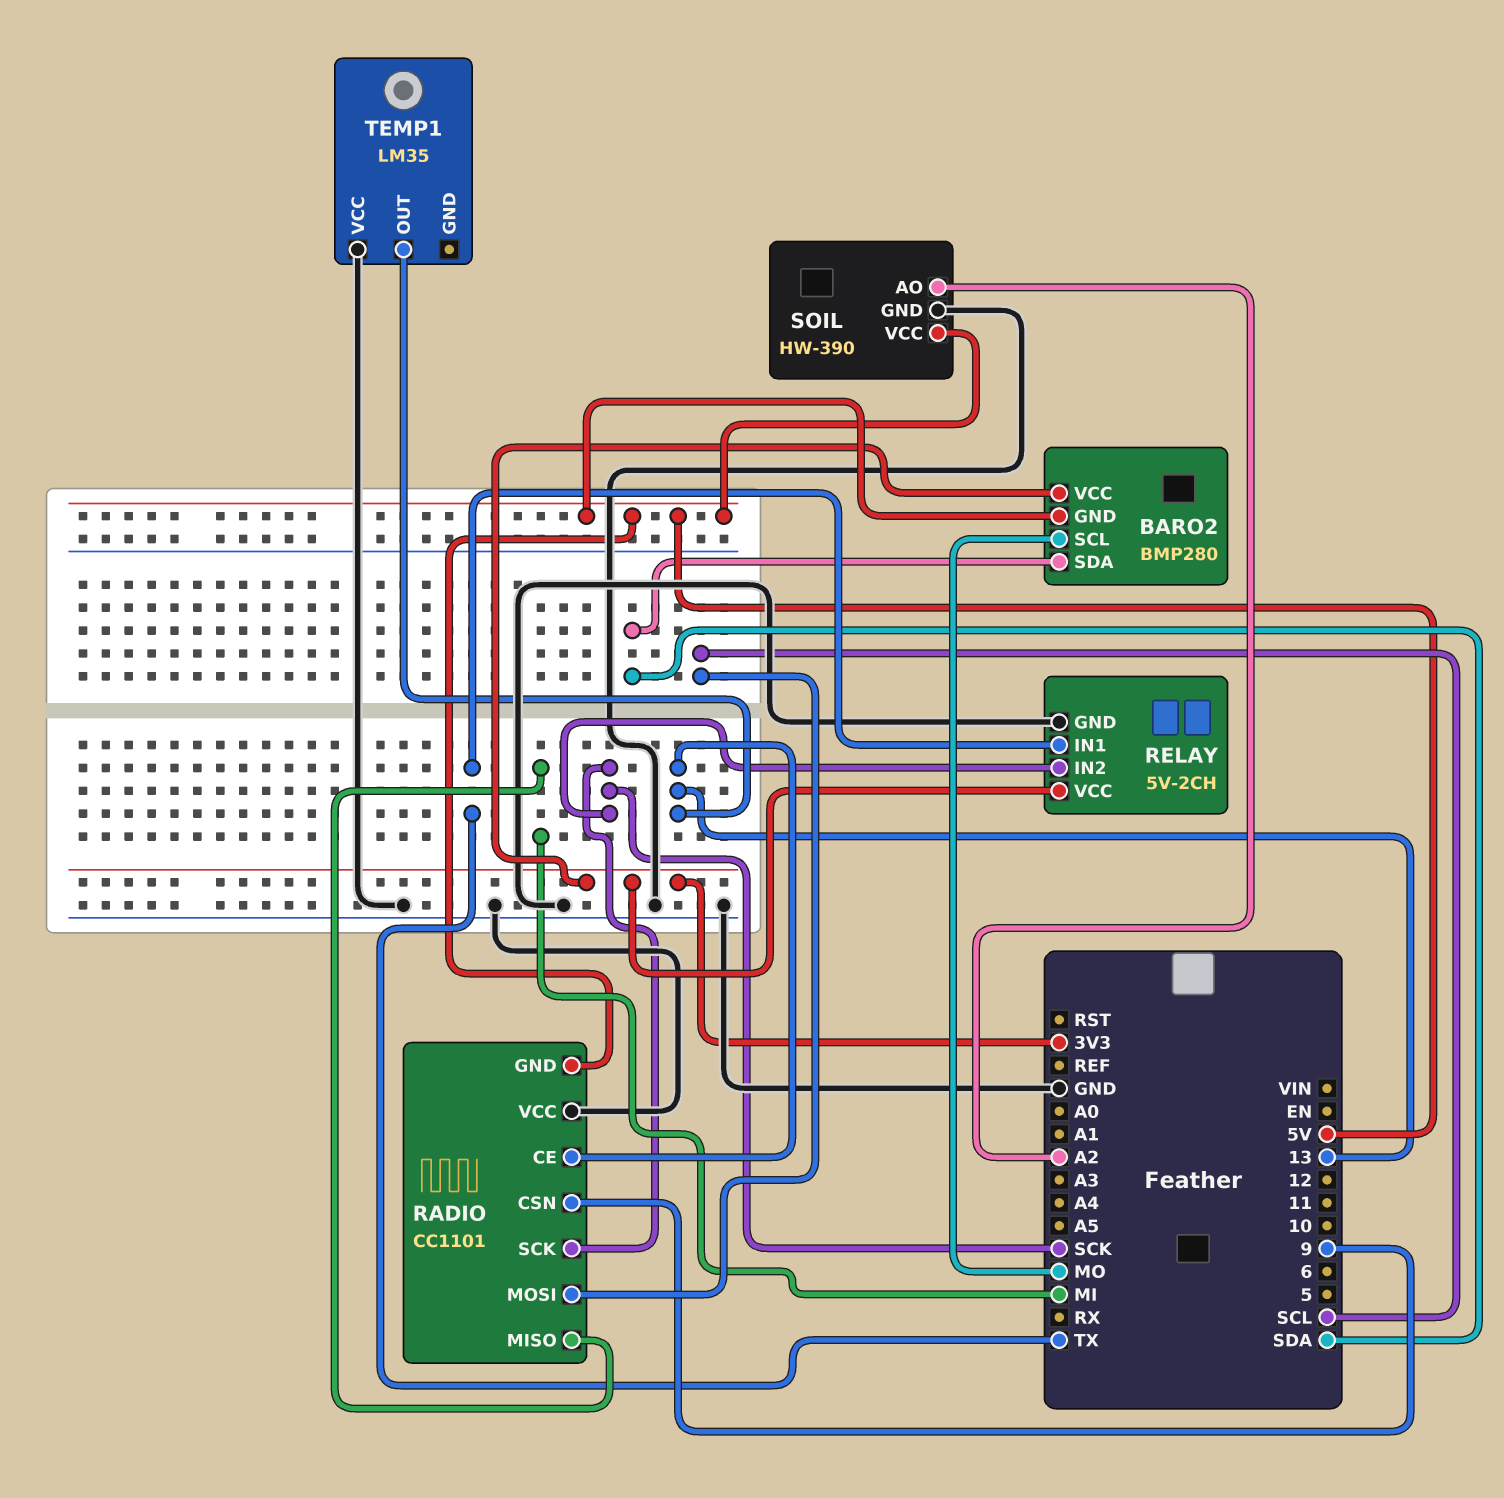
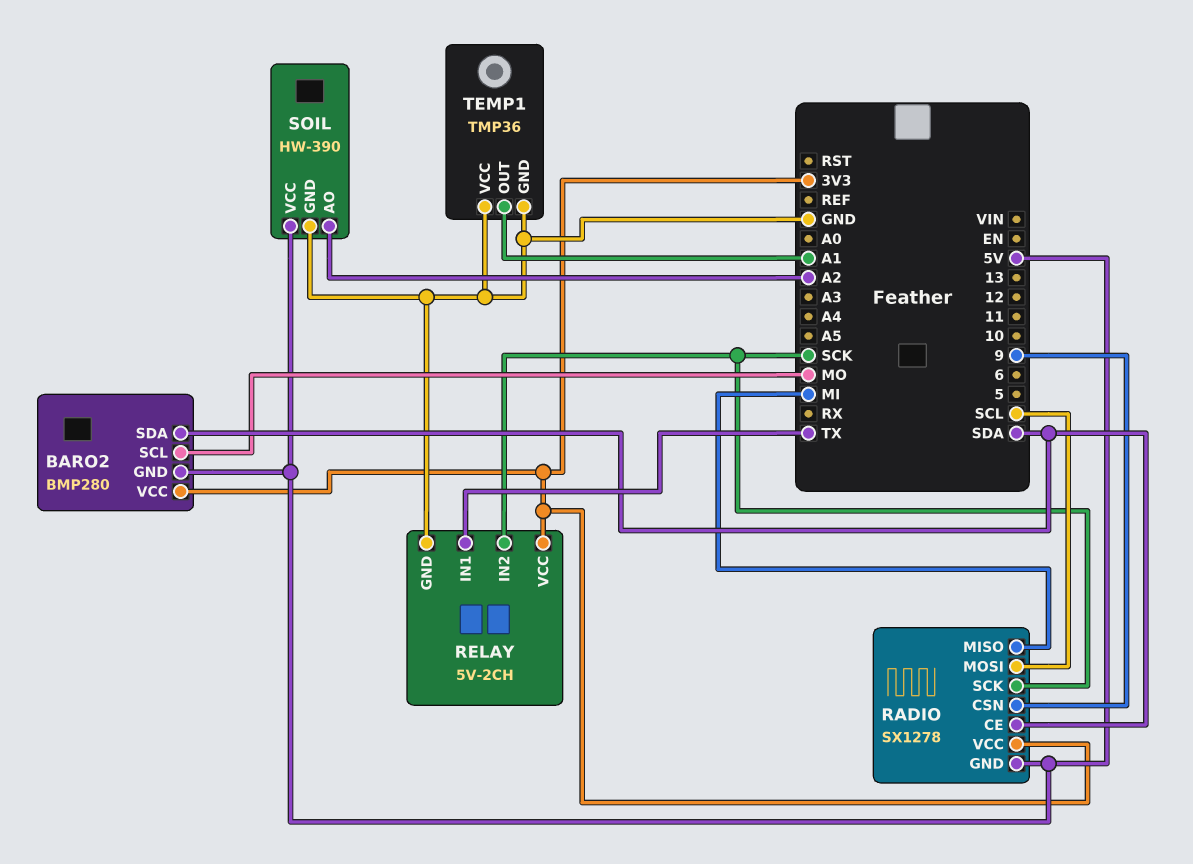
RADIO: CC1101 -> SX1278
RADIO pin CE: 13 -> SDA
RADIO pin VCC: GND -> 3V3
TEMP1: LM35 -> TMP36
TEMP1 pin GND: none -> GND
TEMP1 pin OUT: 13 -> A1

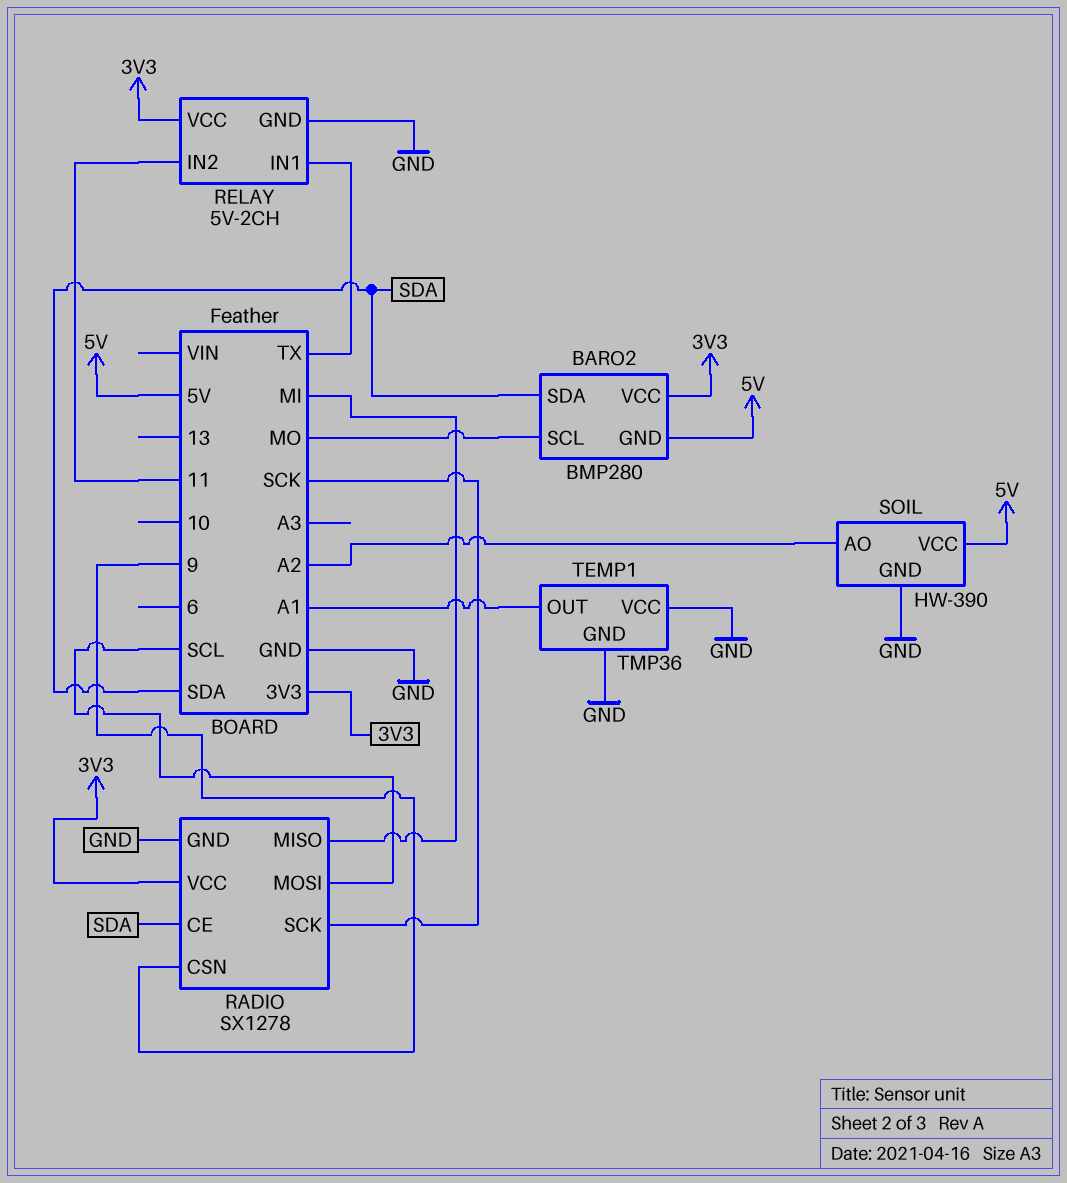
RADIO pin GND: 5V -> GND
RELAY pin IN2: SCK -> 11

